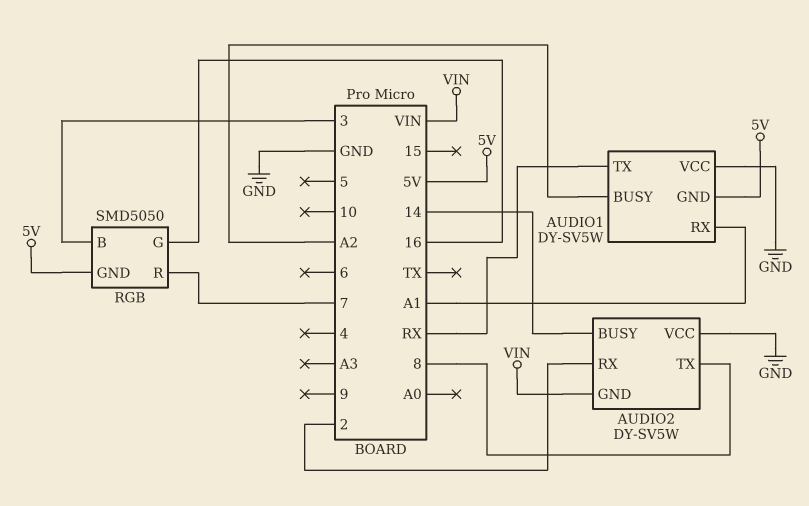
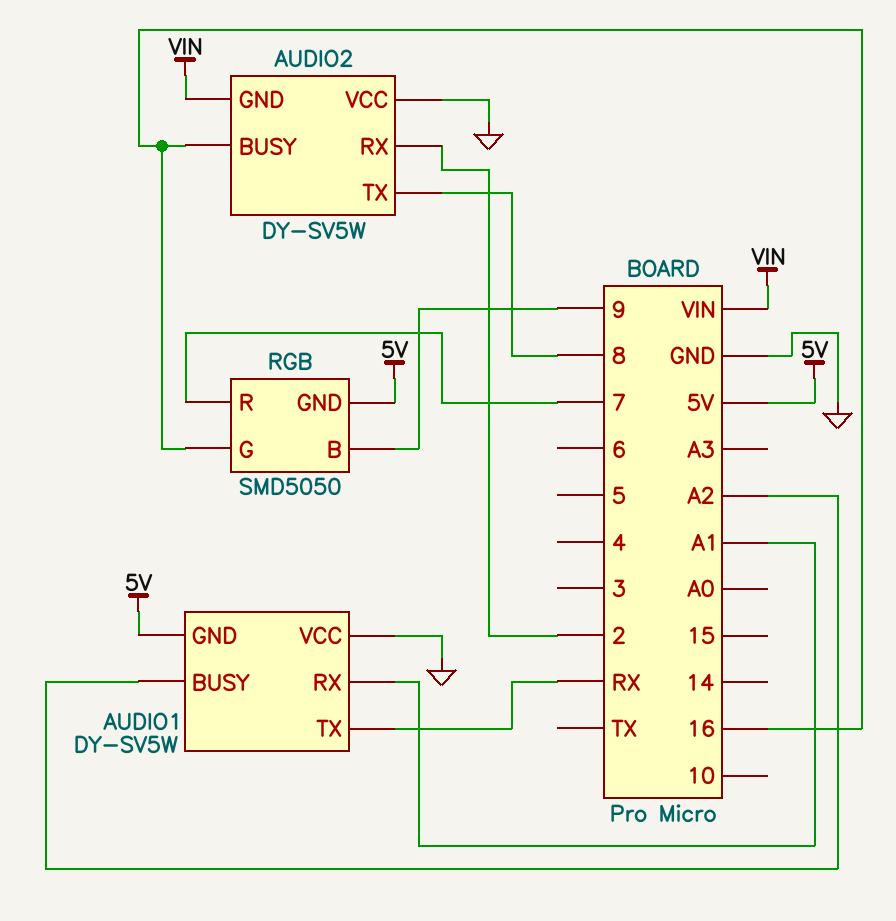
AUDIO2 pin BUSY: 14 -> 16
RGB pin B: 3 -> 9

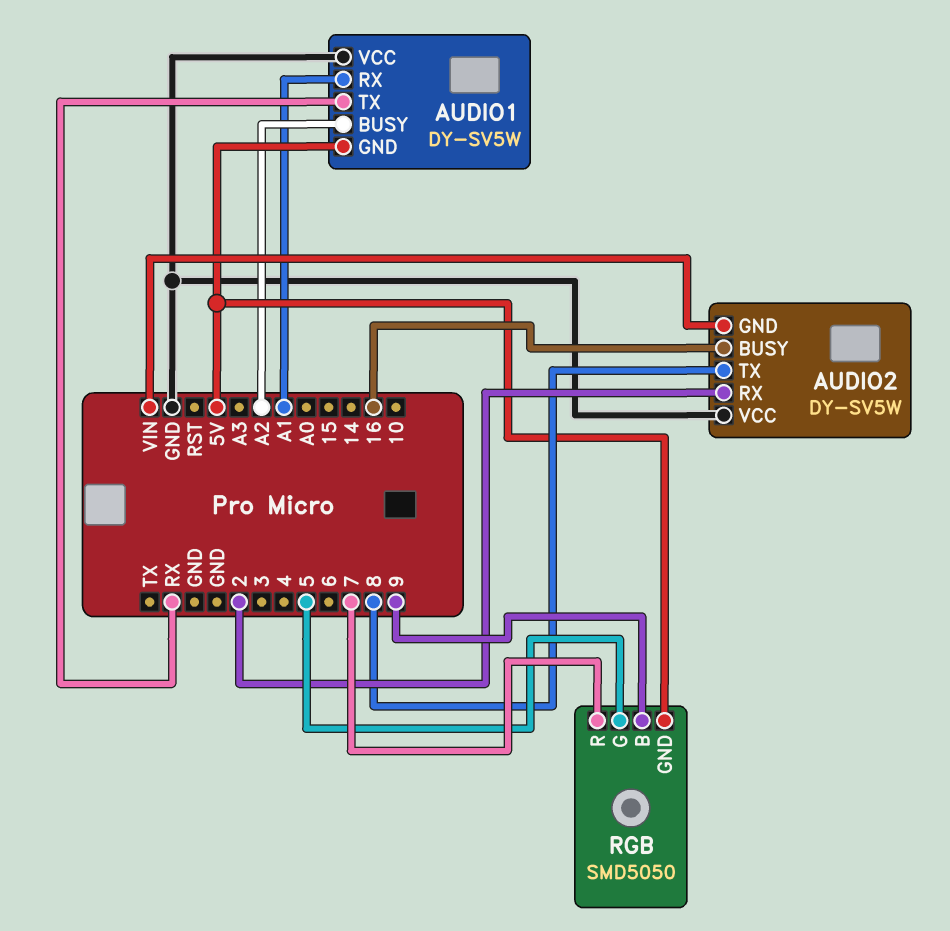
RGB pin G: 16 -> 5

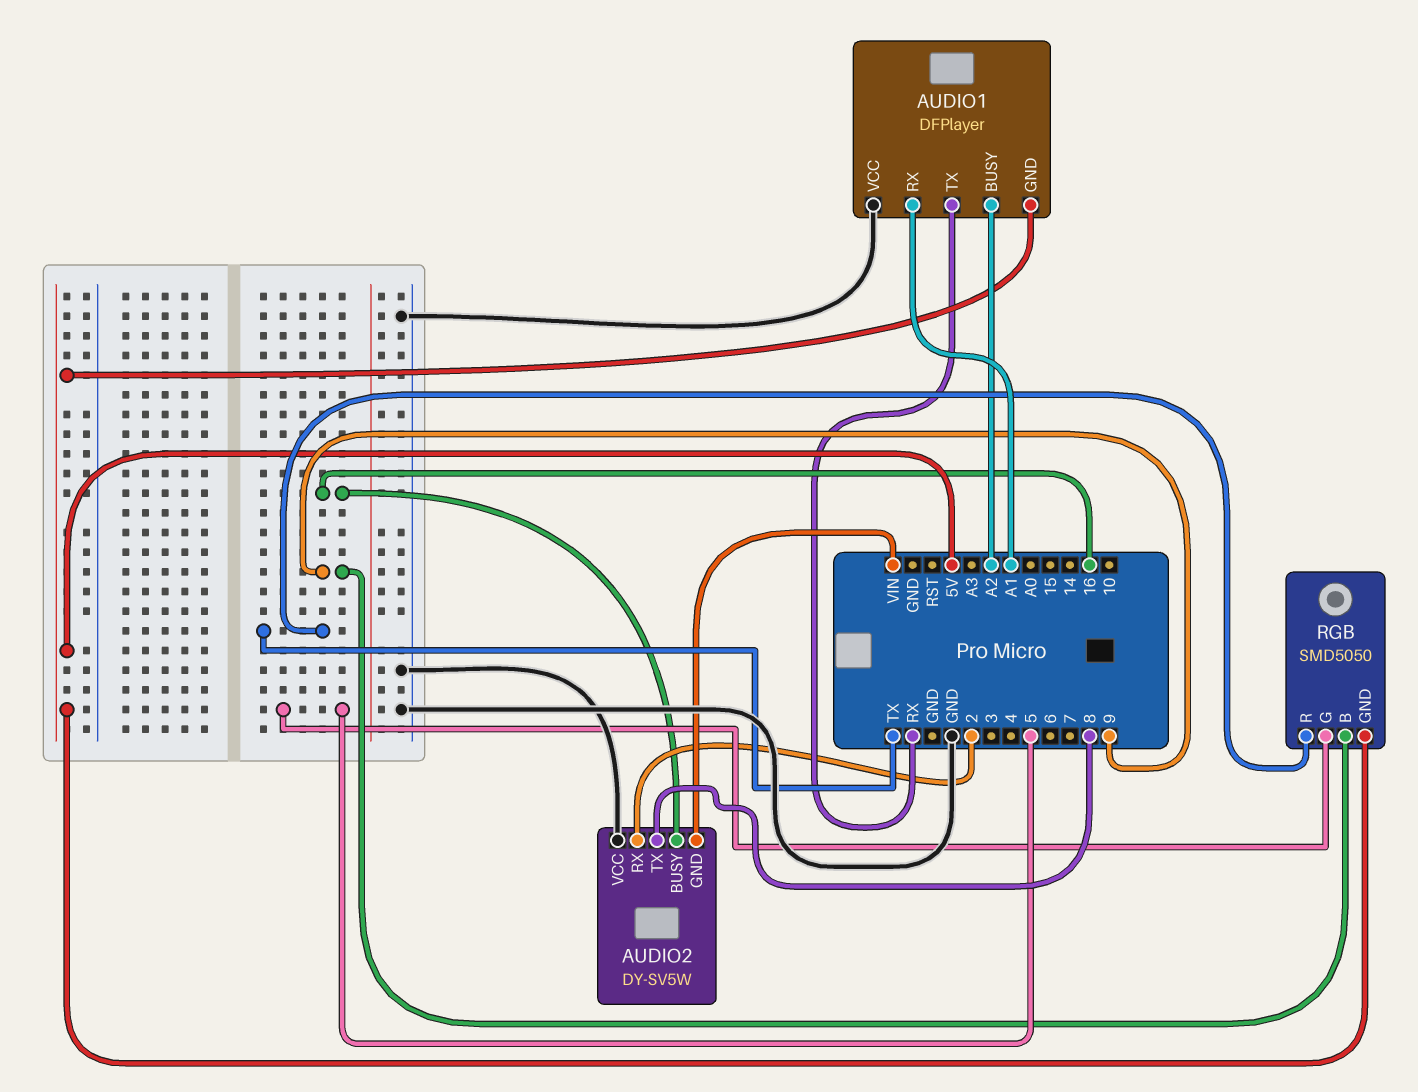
AUDIO1: DY-SV5W -> DFPlayer
RGB pin R: 7 -> TX

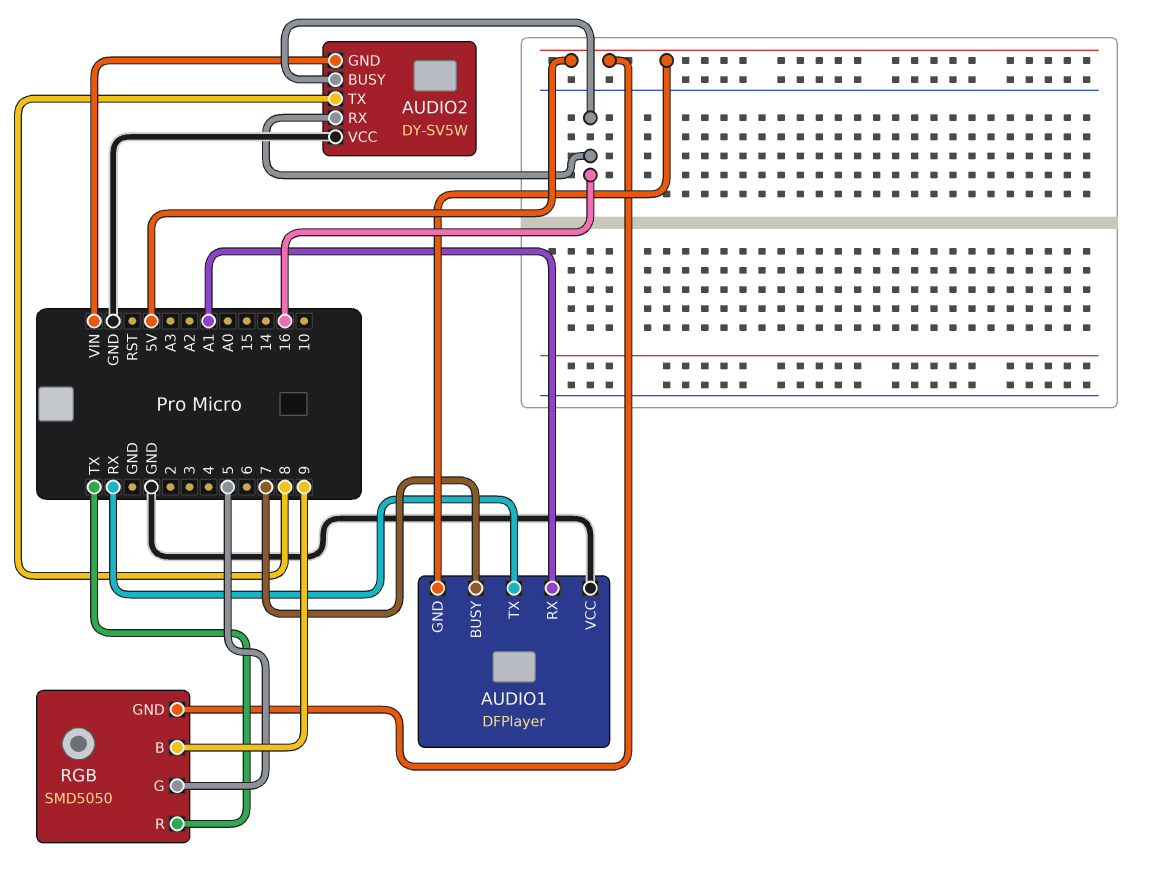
AUDIO1 pin BUSY: A2 -> 7
AUDIO2 pin RX: 2 -> 16

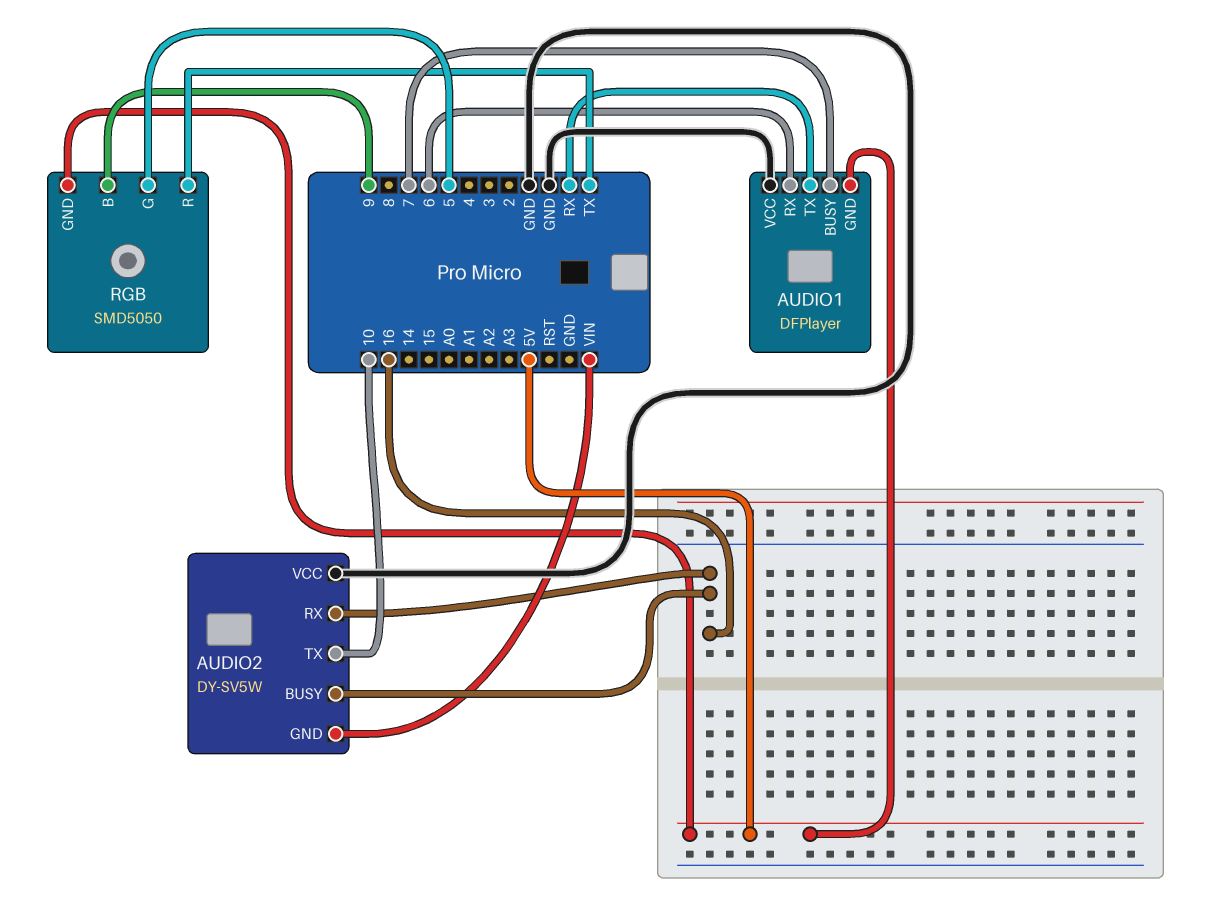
AUDIO1 pin RX: A1 -> 6
AUDIO2 pin TX: 8 -> 10

